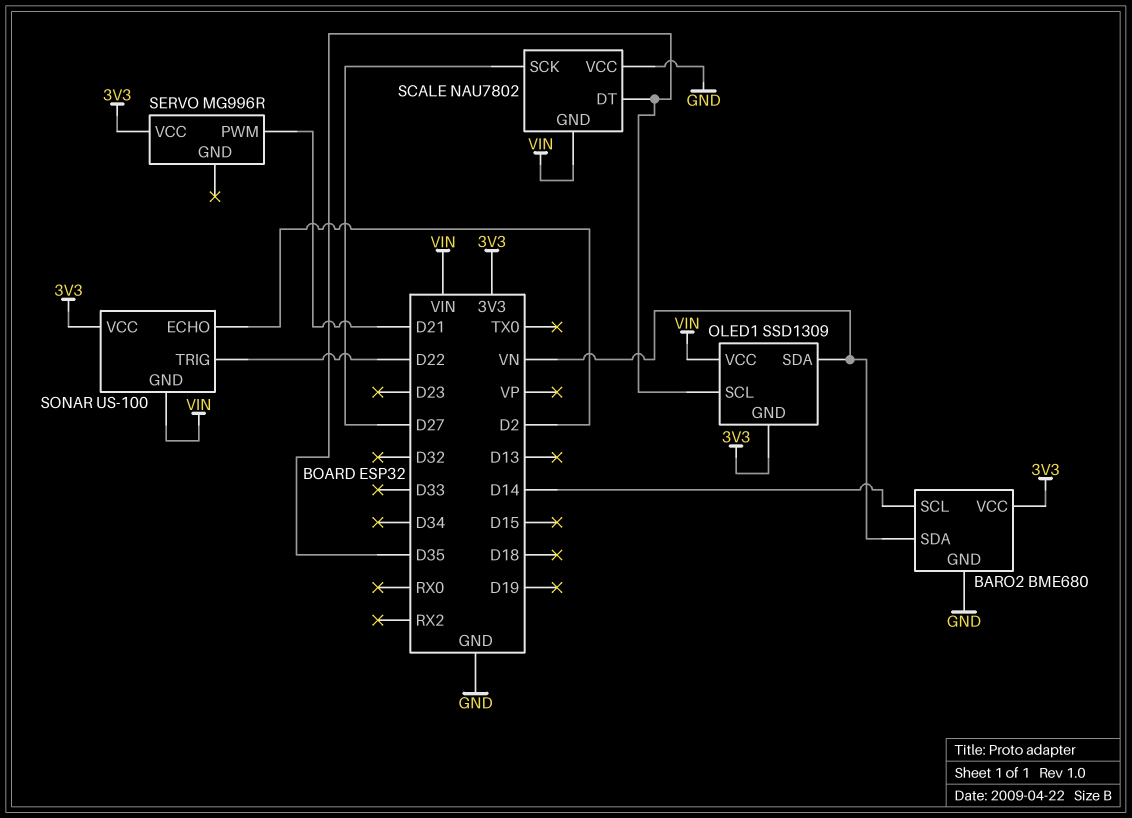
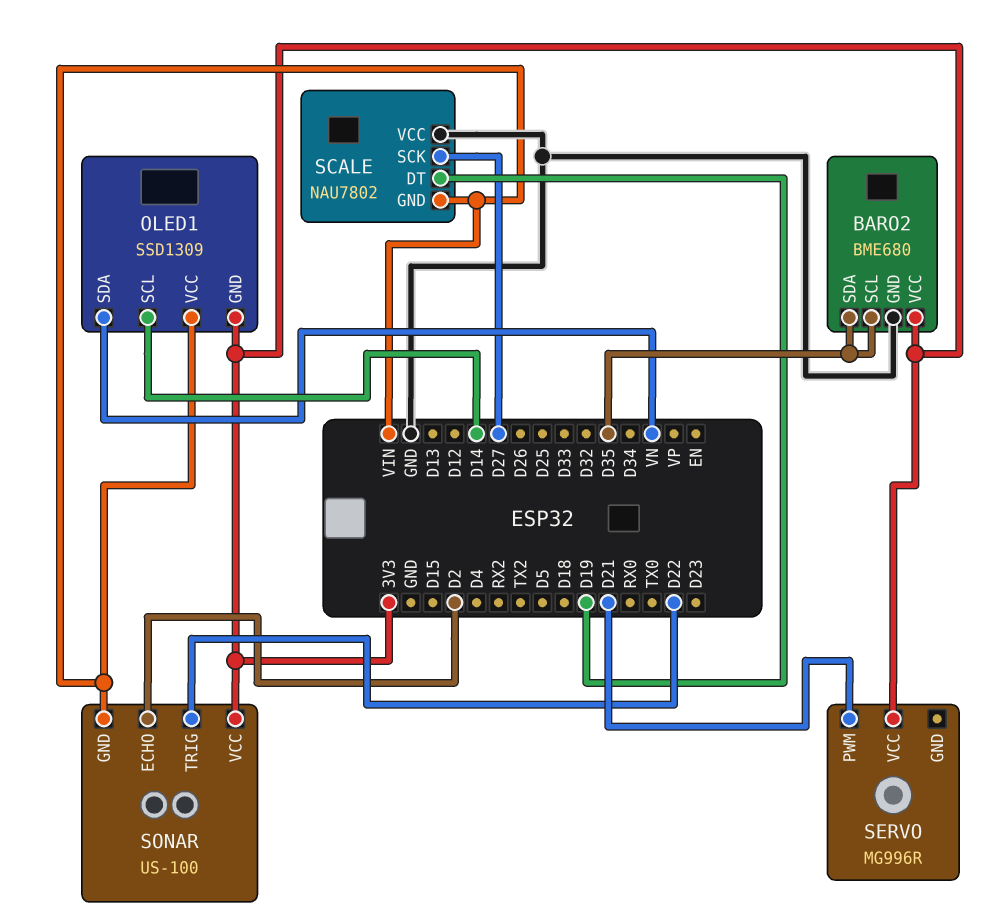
BARO2 pin SCL: D14 -> D35
BARO2 pin SDA: VN -> D35
OLED1 pin SCL: D35 -> D14
SCALE pin DT: D35 -> D19

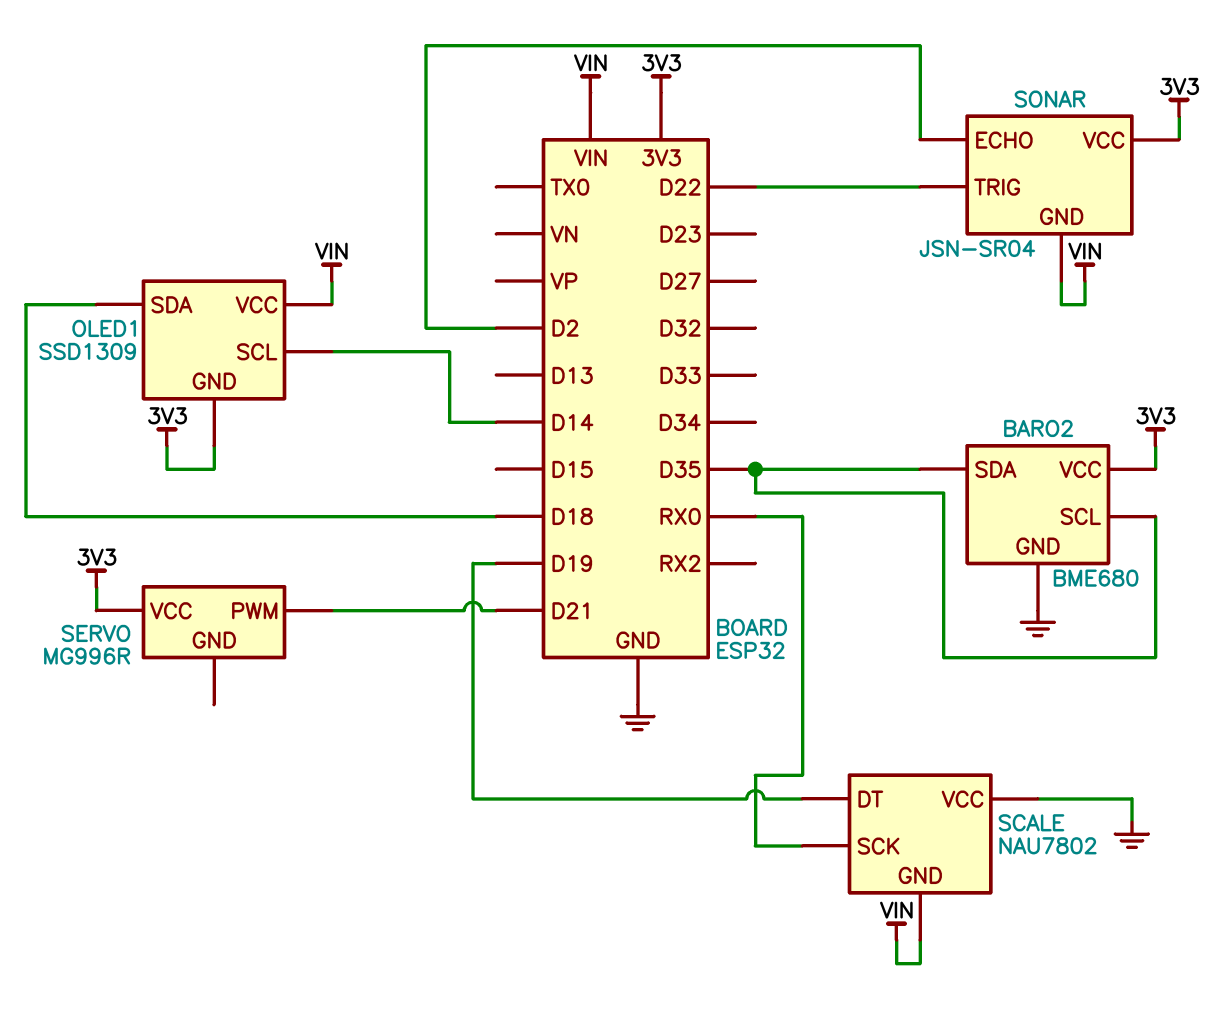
OLED1 pin SDA: VN -> D18
SCALE pin SCK: D27 -> RX0
SONAR: US-100 -> JSN-SR04

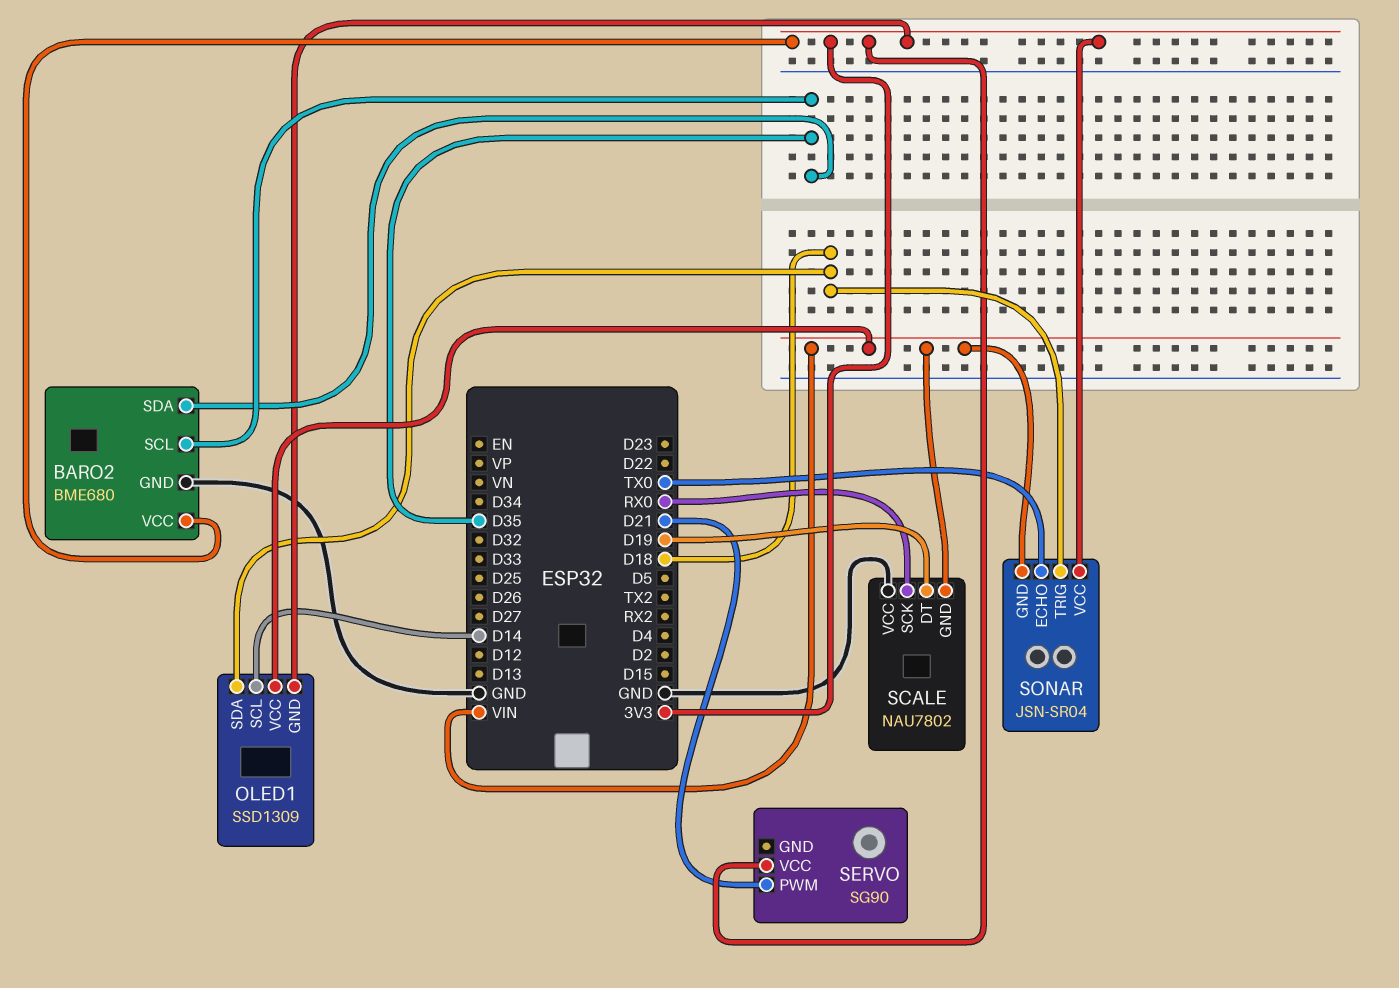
SERVO: MG996R -> SG90
SONAR pin ECHO: D2 -> TX0
SONAR pin TRIG: D22 -> D18

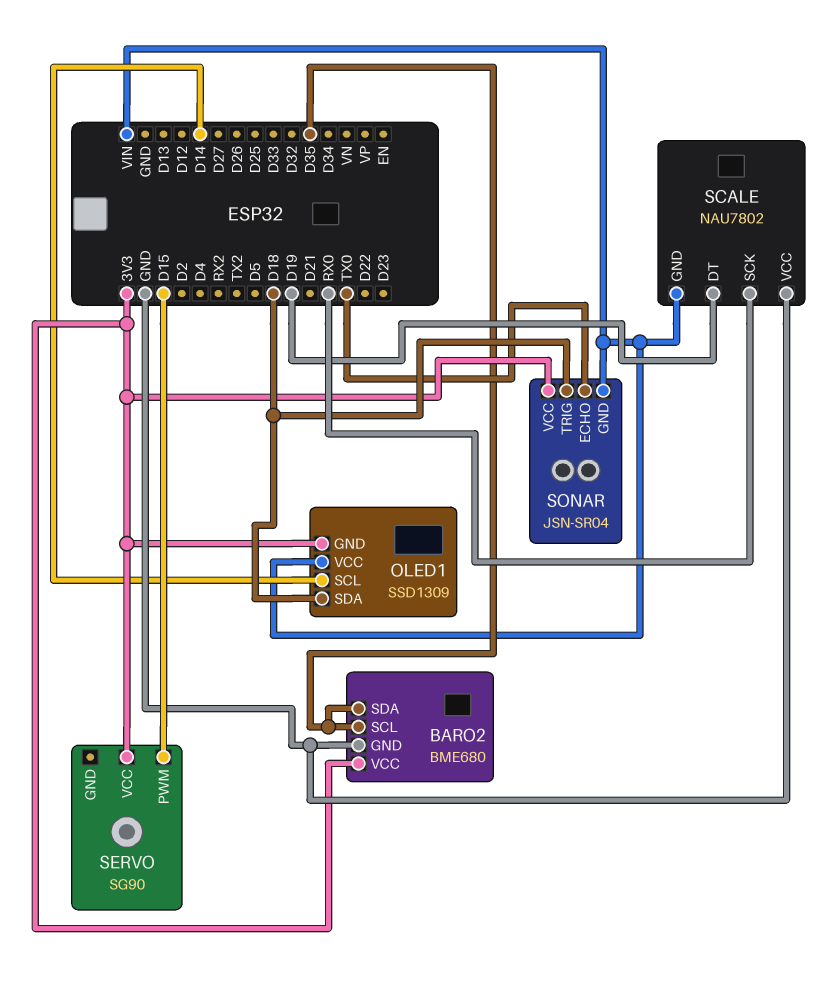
SERVO pin PWM: D21 -> D15

